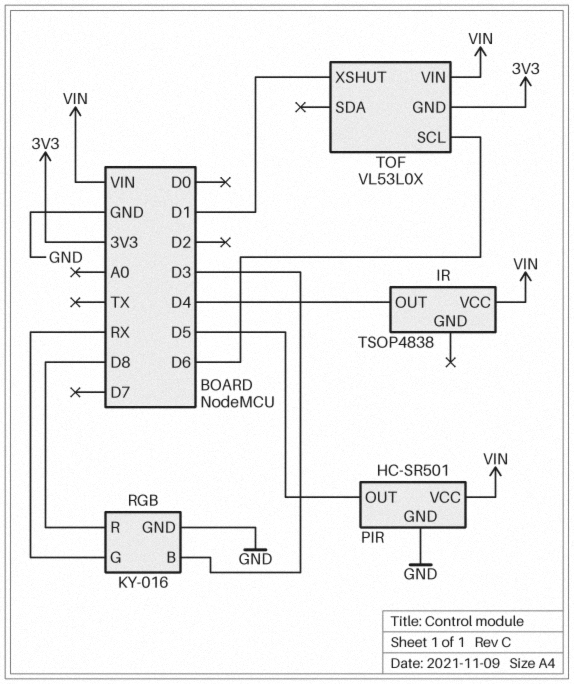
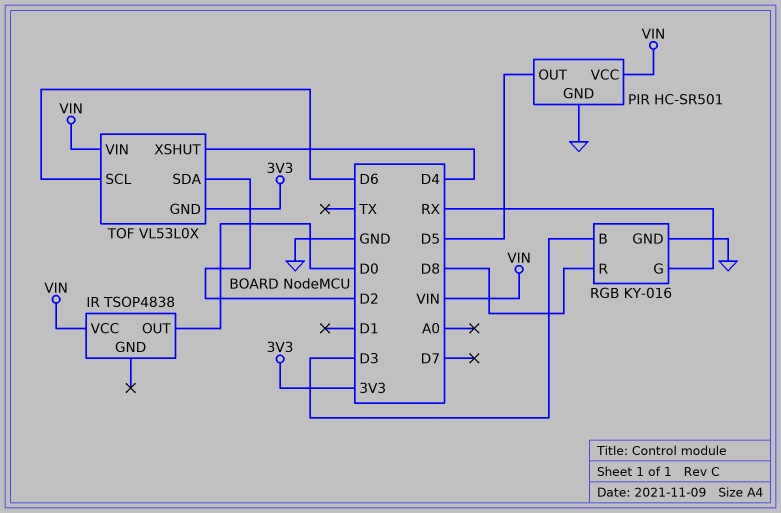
IR pin OUT: D4 -> D0
TOF pin SDA: none -> D2
TOF pin XSHUT: D1 -> D4

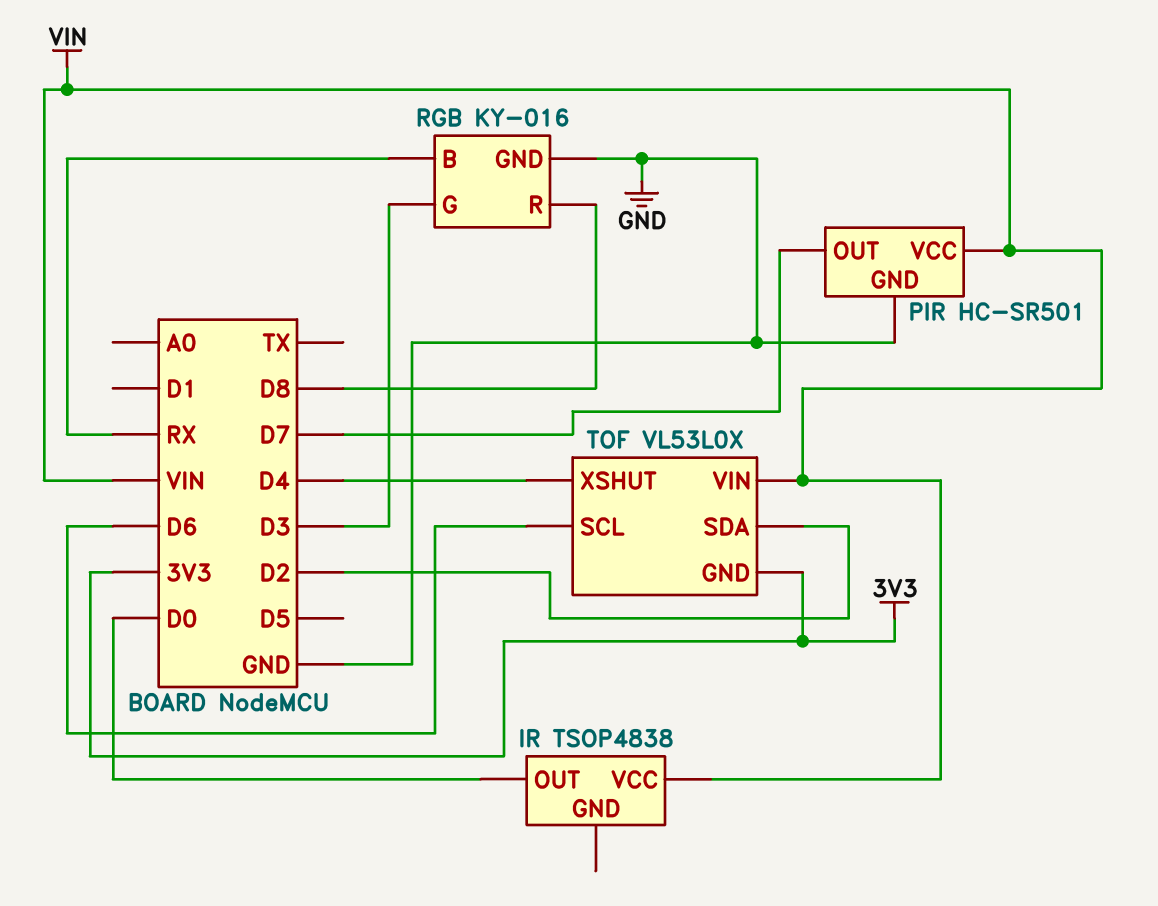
PIR pin OUT: D5 -> D7
RGB pin B: D3 -> RX
RGB pin G: RX -> D3

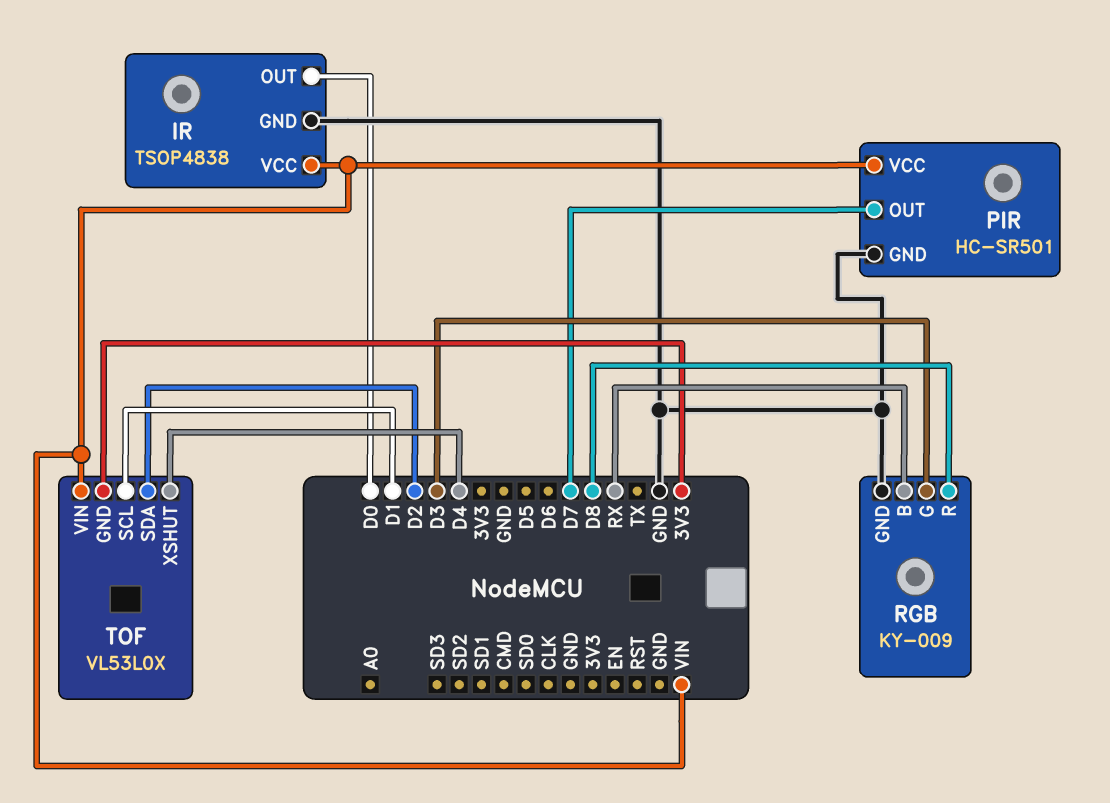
IR pin GND: none -> GND
RGB: KY-016 -> KY-009
TOF pin SCL: D6 -> D1

